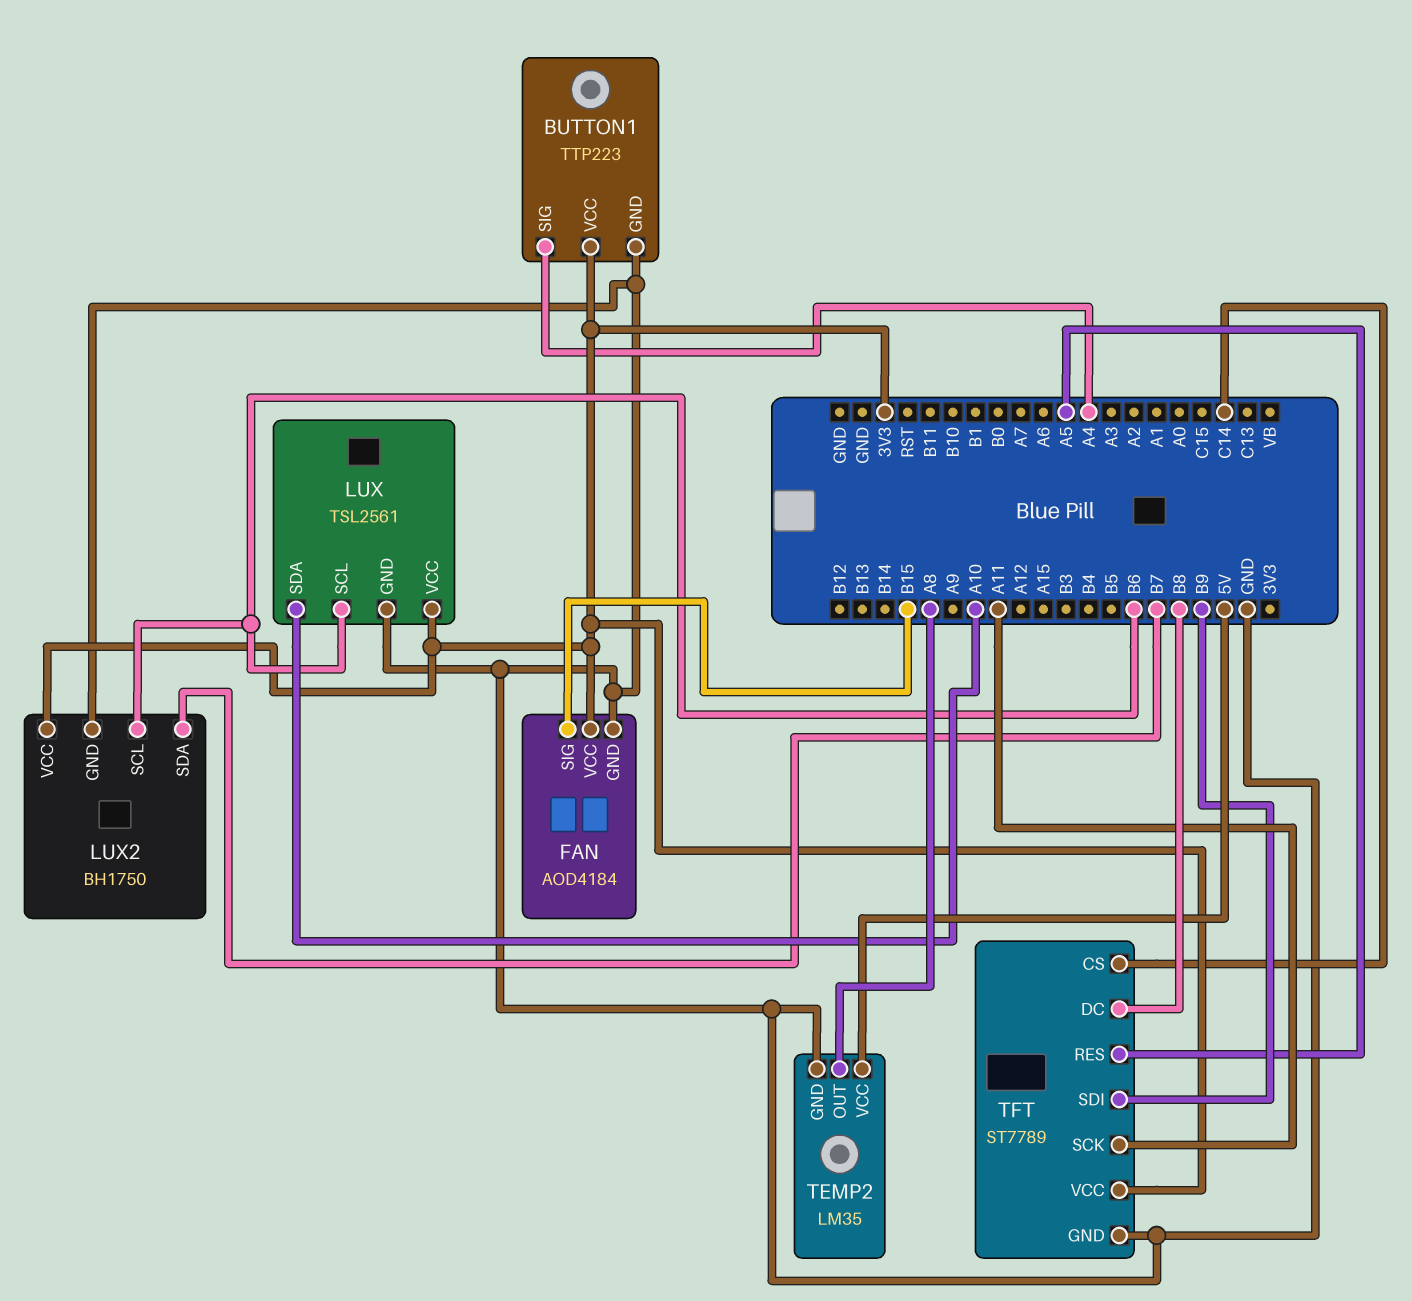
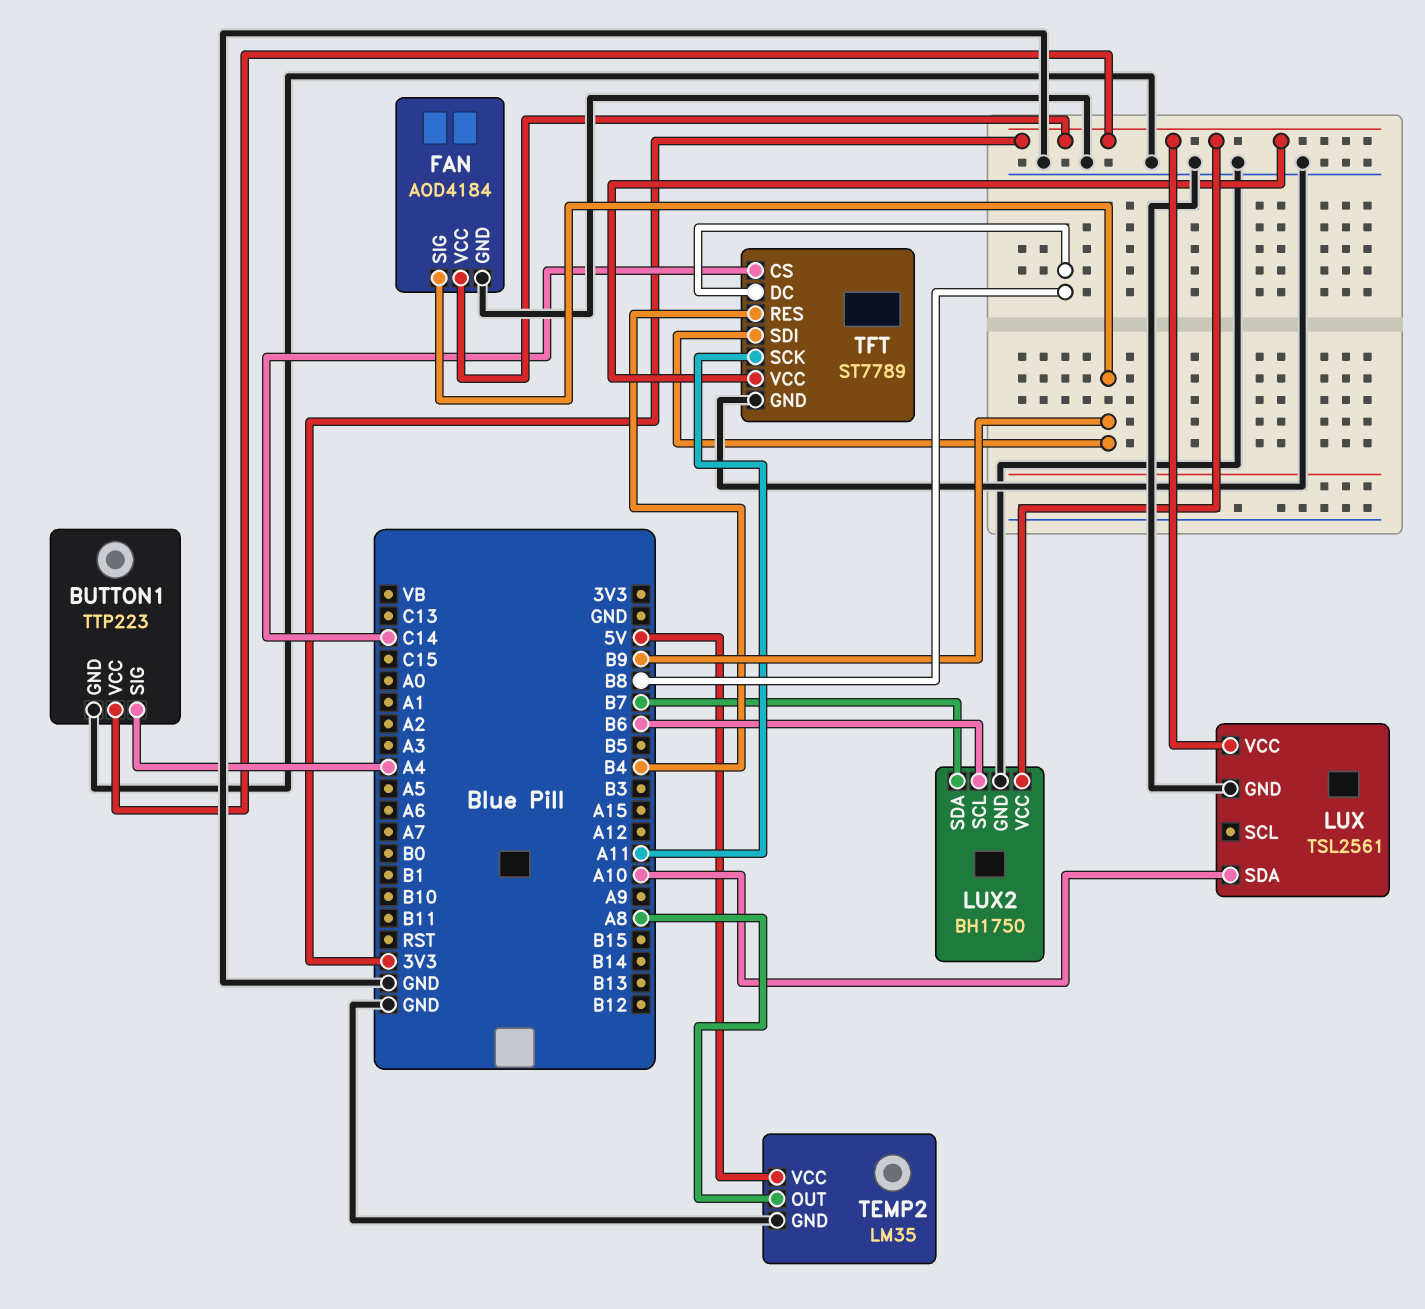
FAN pin SIG: B15 -> B9
LUX pin SCL: B6 -> none
TFT pin RES: A5 -> B4

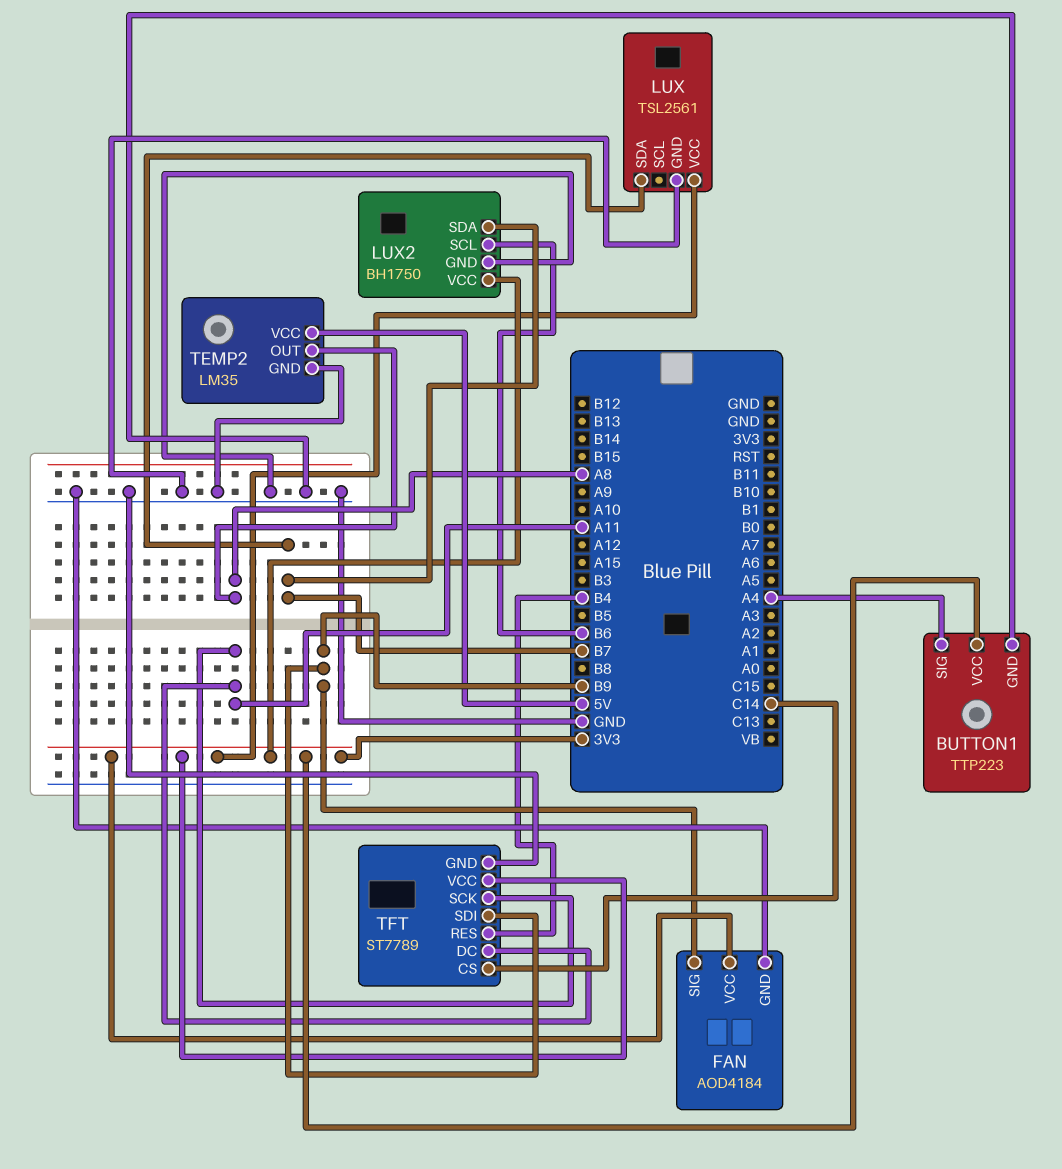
LUX pin SDA: A10 -> B7
TFT pin DC: B8 -> A11

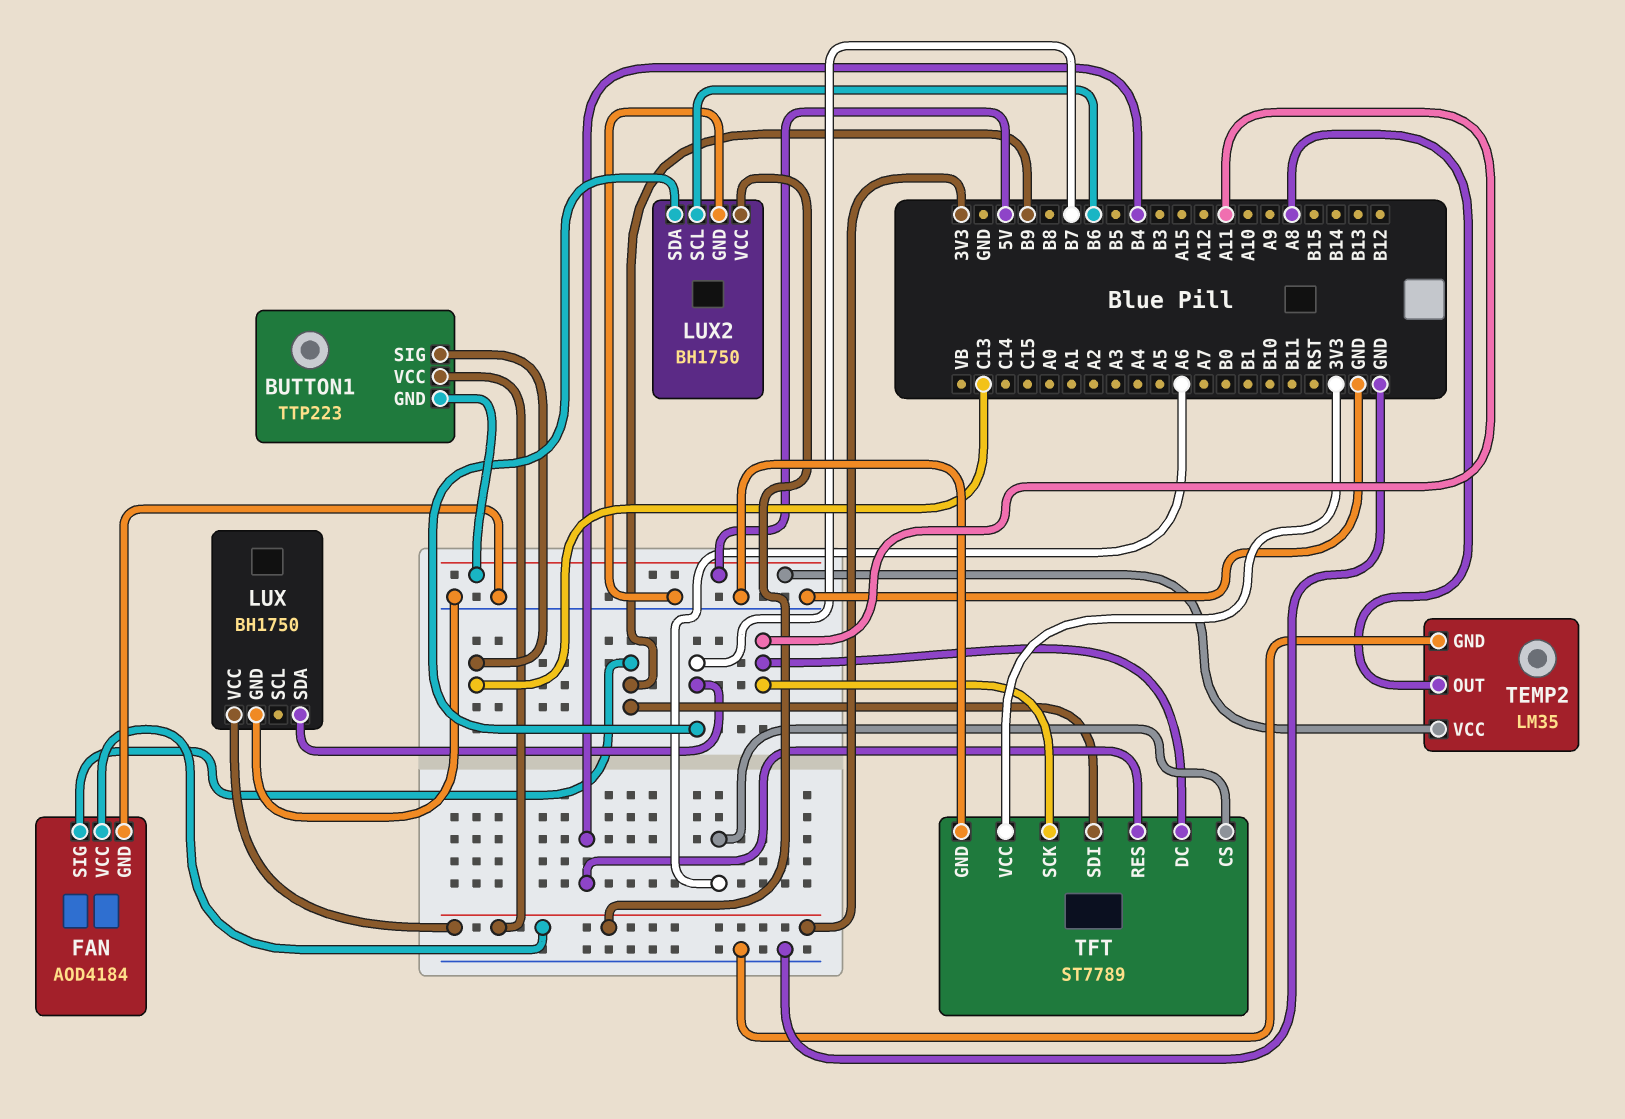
BUTTON1 pin GND: GND -> 5V
BUTTON1 pin SIG: A4 -> C13
LUX: TSL2561 -> BH1750
TFT pin CS: C14 -> A6

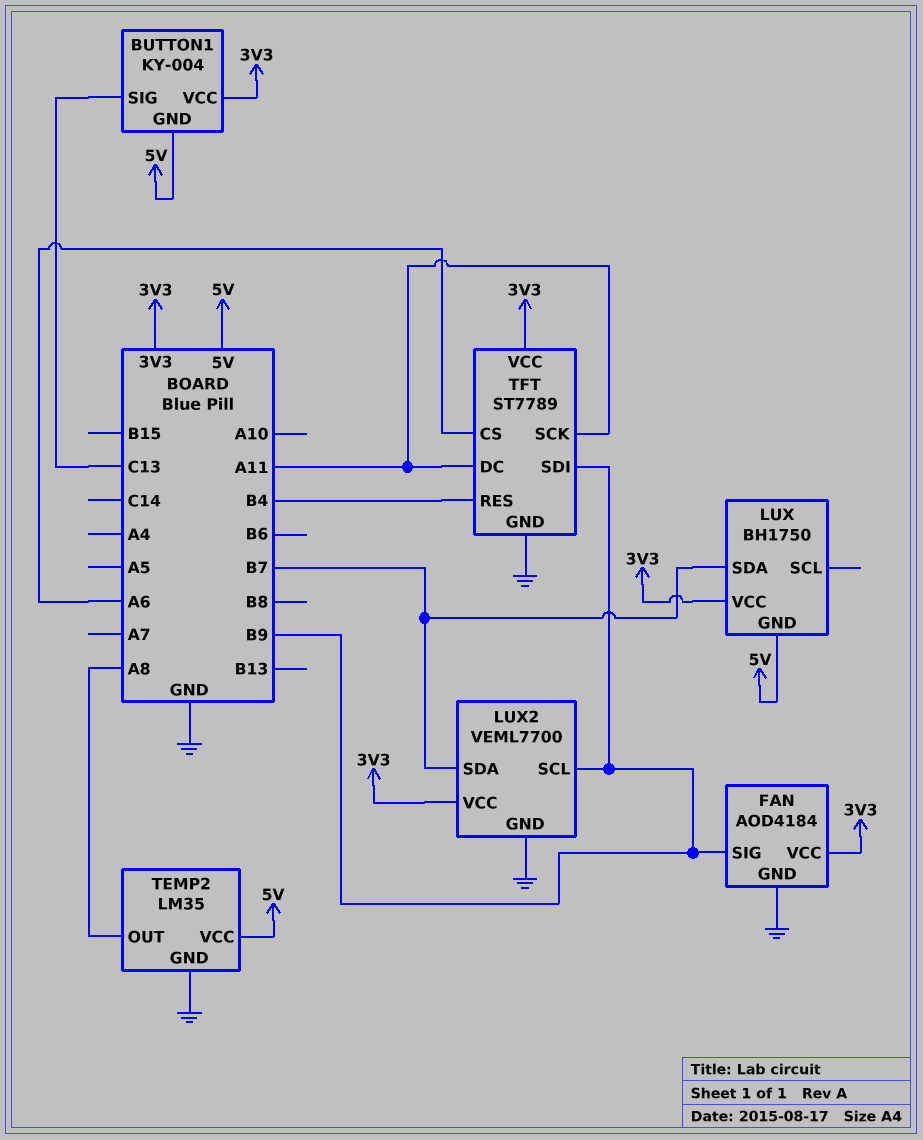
BUTTON1: TTP223 -> KY-004
LUX pin GND: GND -> 5V
LUX2: BH1750 -> VEML7700
LUX2 pin SCL: B6 -> B9

